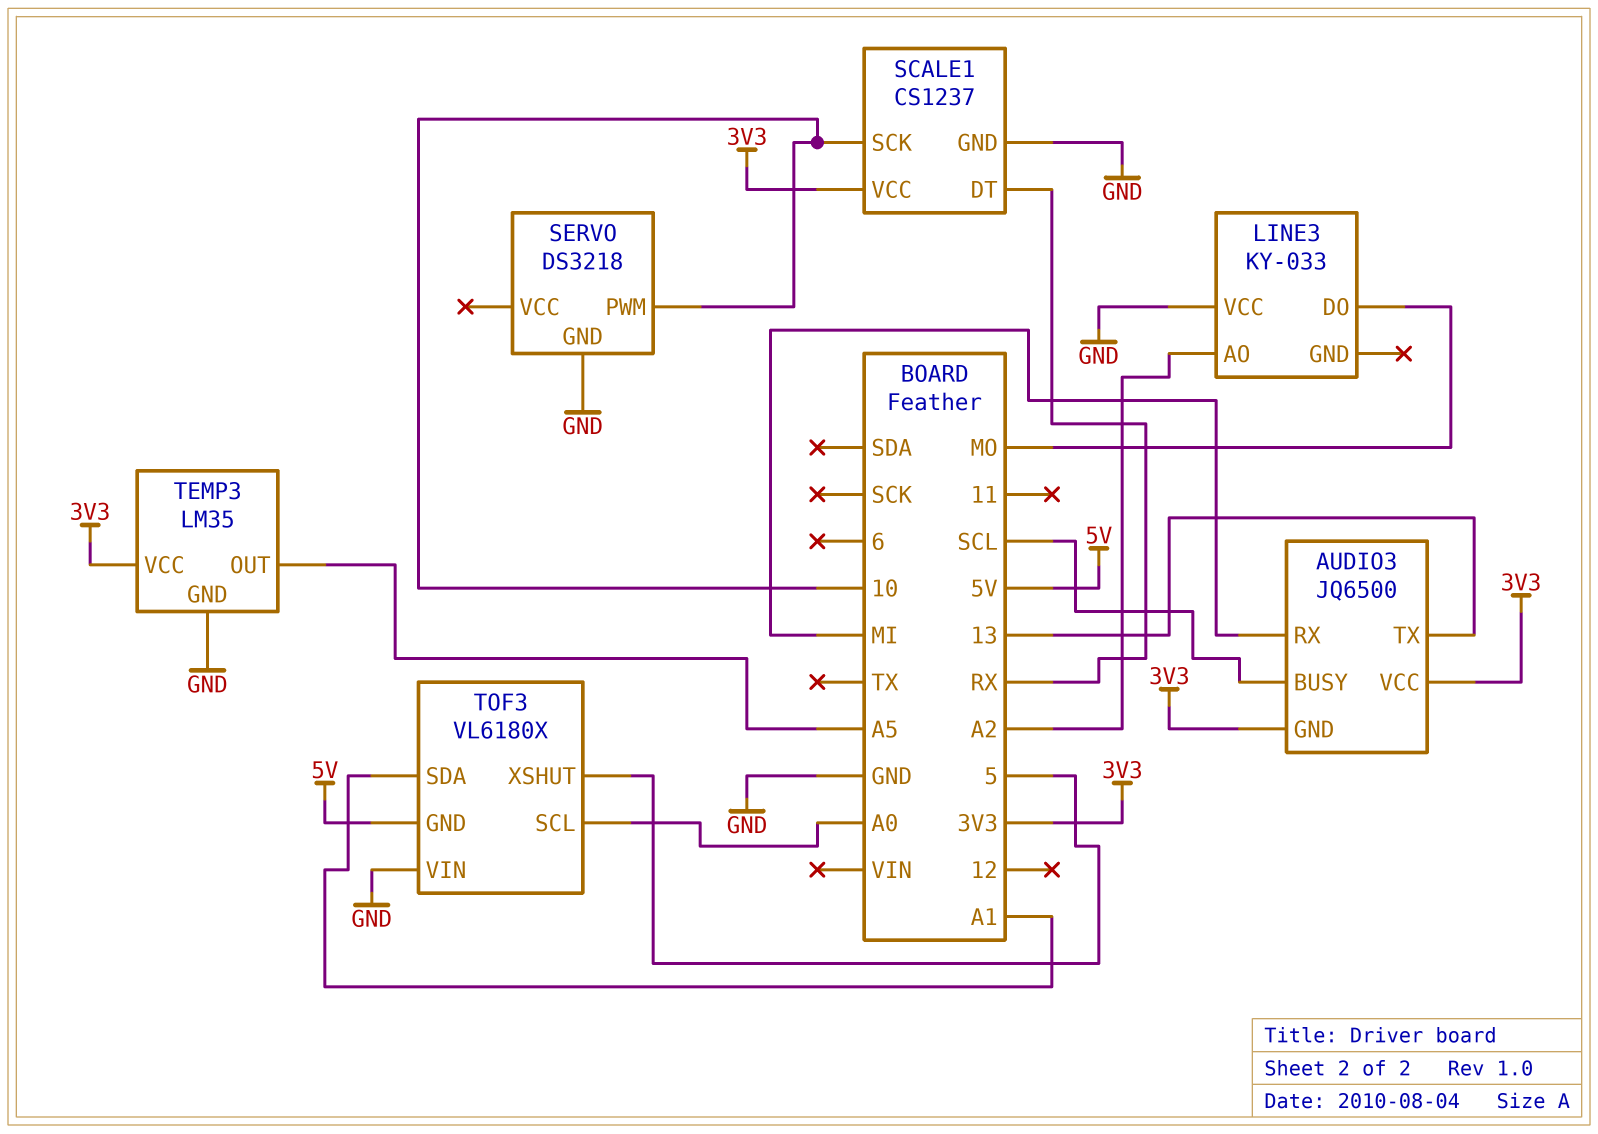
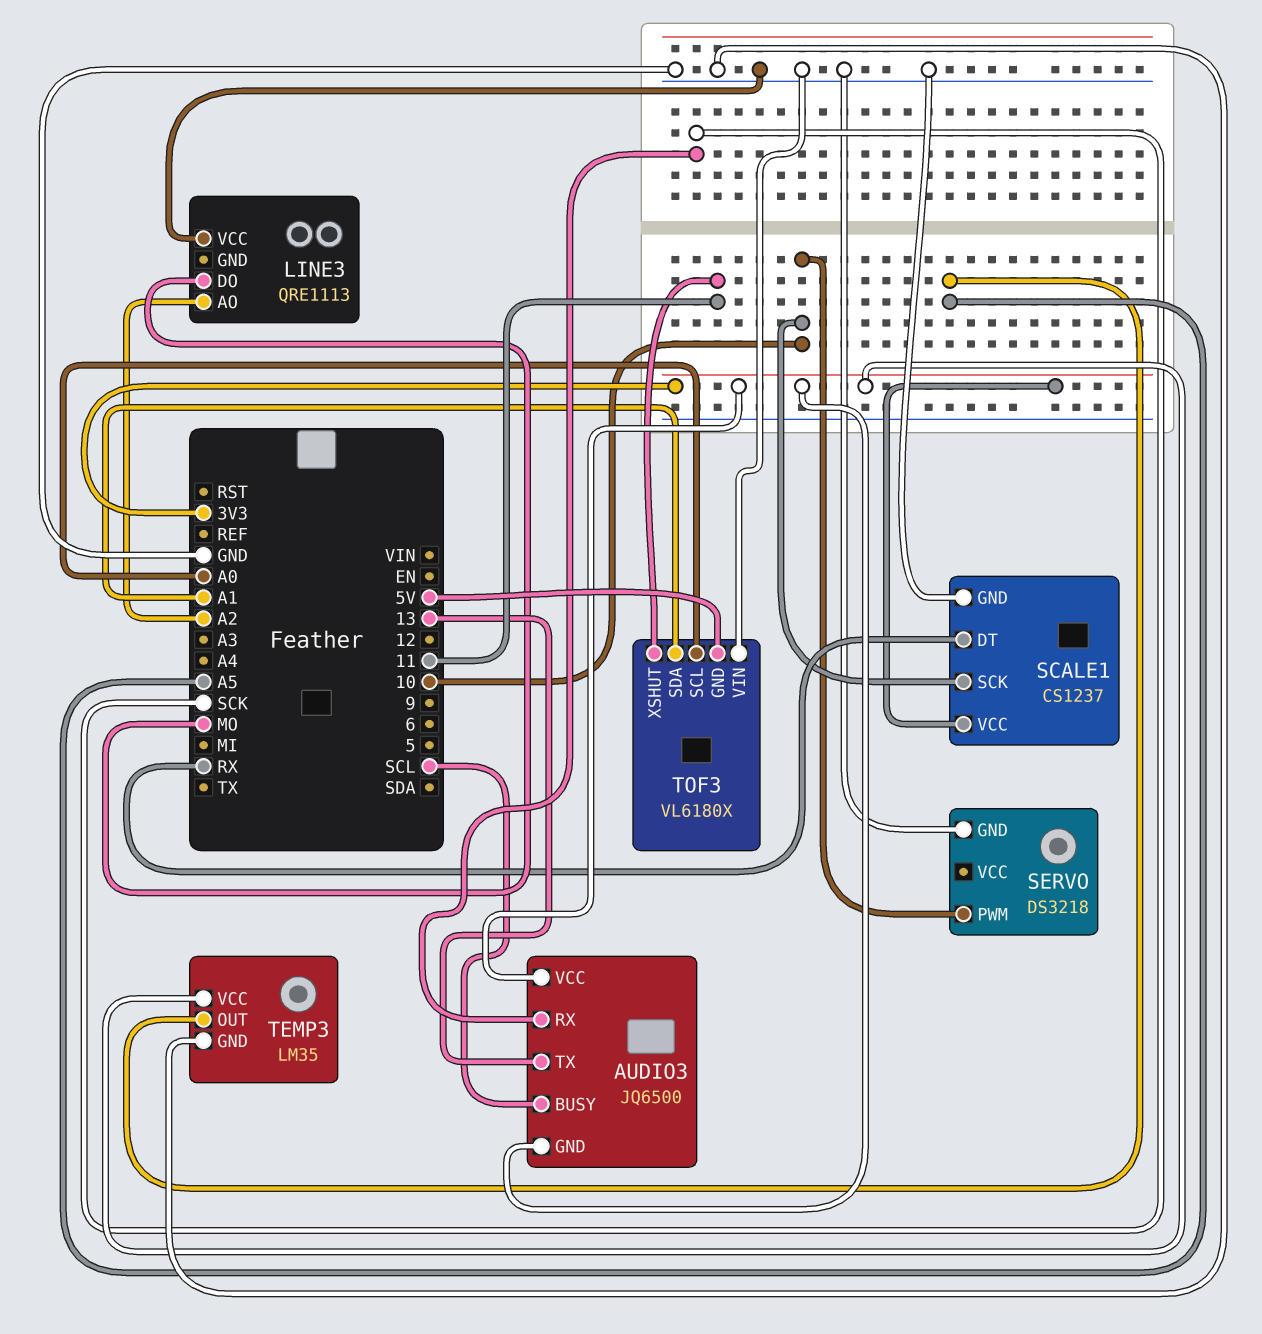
AUDIO3 pin RX: MI -> SCK
LINE3: KY-033 -> QRE1113
TOF3 pin XSHUT: 5 -> 11

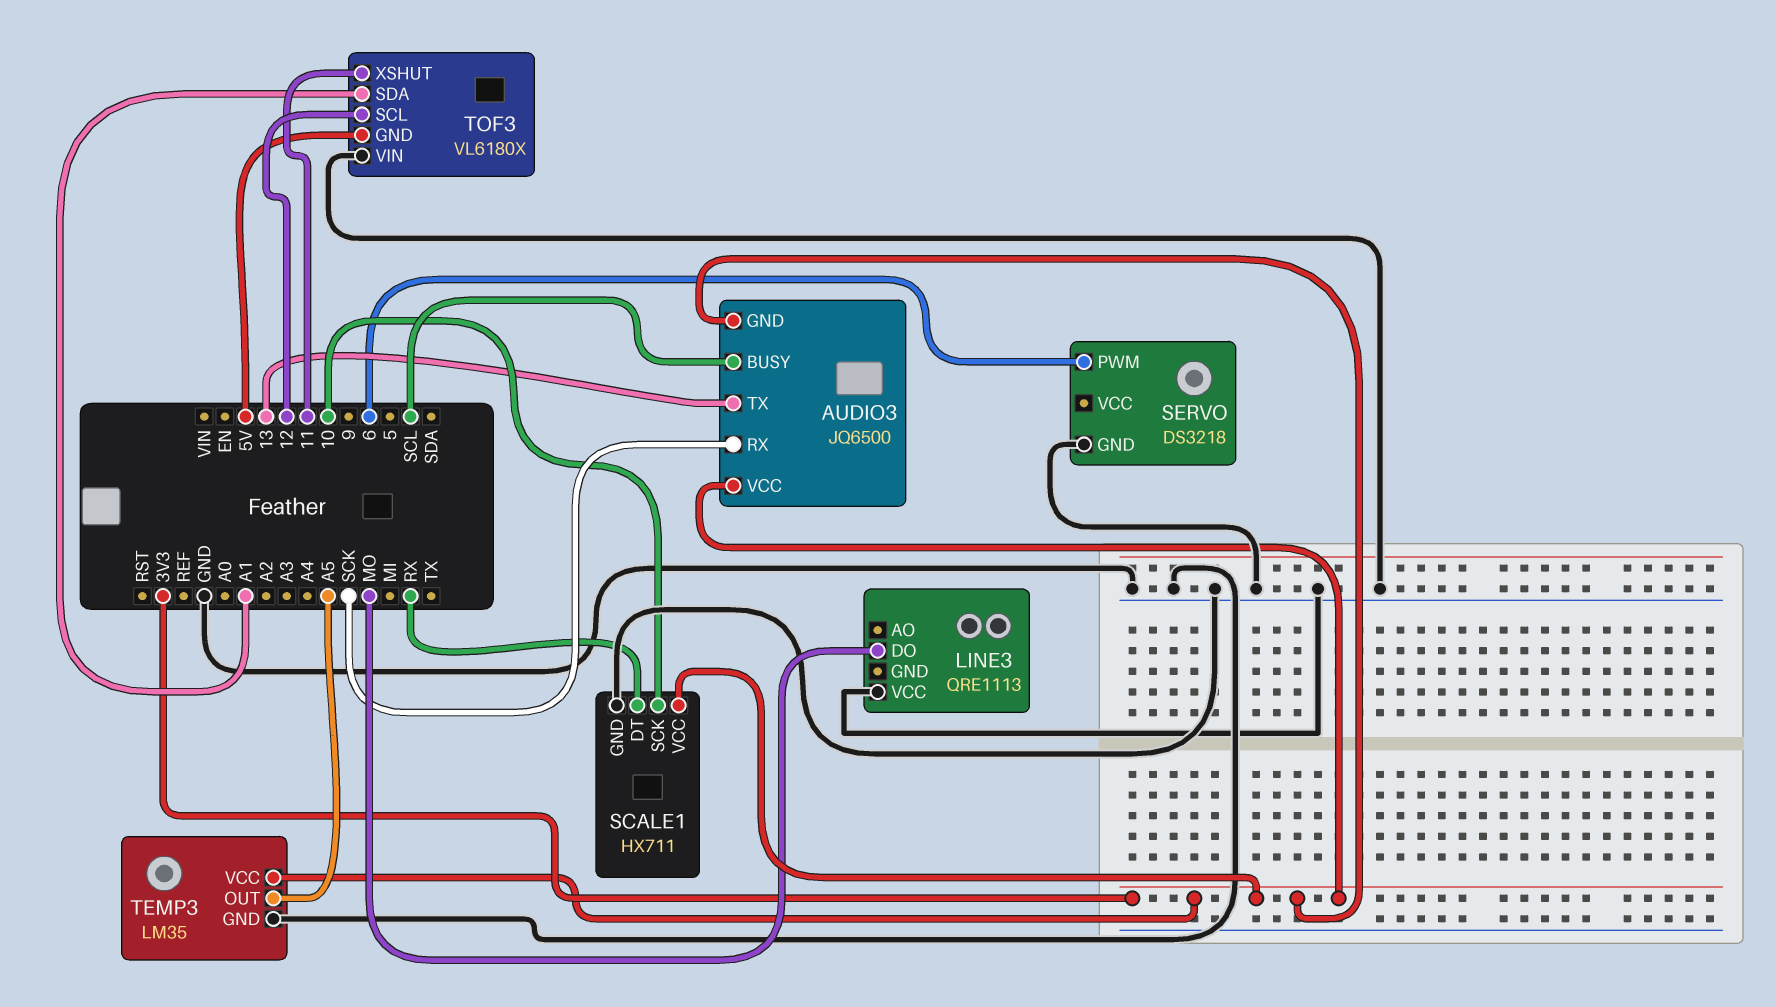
LINE3 pin AO: A2 -> none
SCALE1: CS1237 -> HX711
SERVO pin PWM: 10 -> 6
TOF3 pin SCL: A0 -> 12

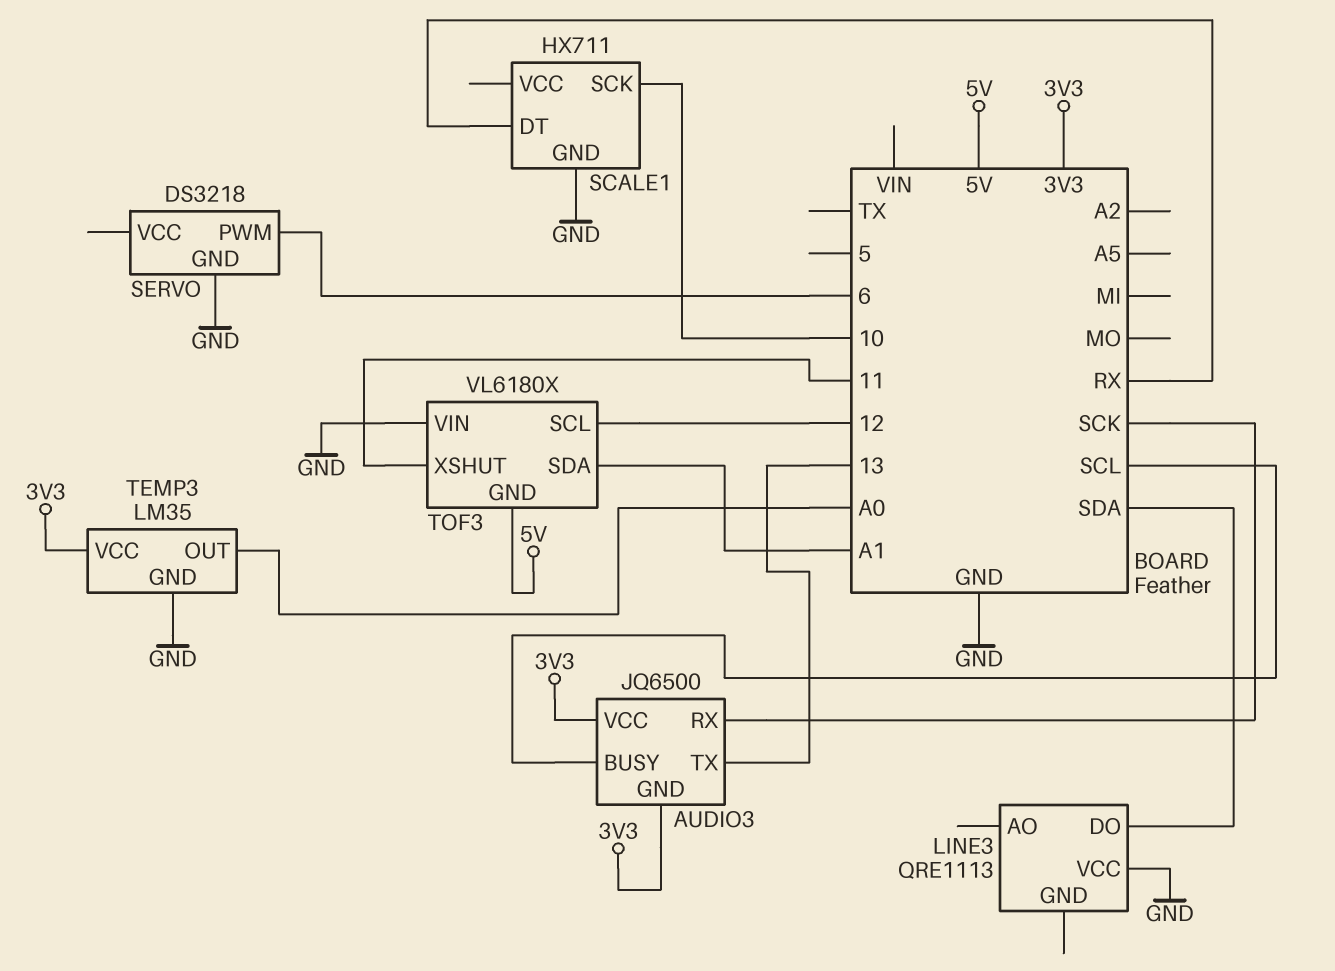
LINE3 pin DO: MO -> SDA
SCALE1 pin VCC: 3V3 -> none
TEMP3 pin OUT: A5 -> A0

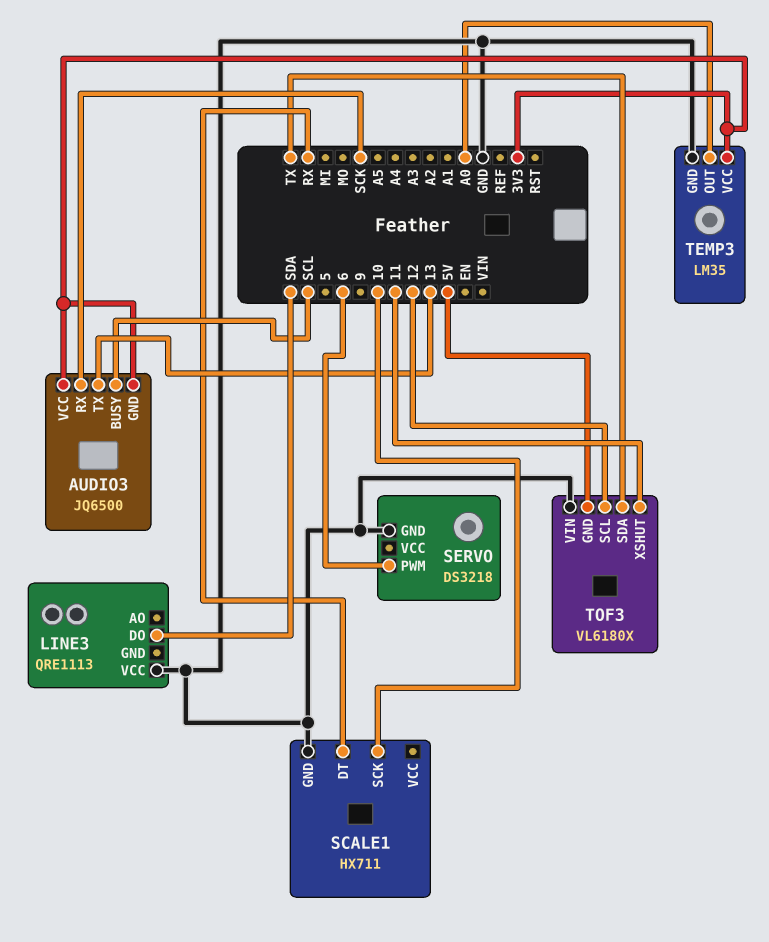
TOF3 pin SDA: A1 -> TX

